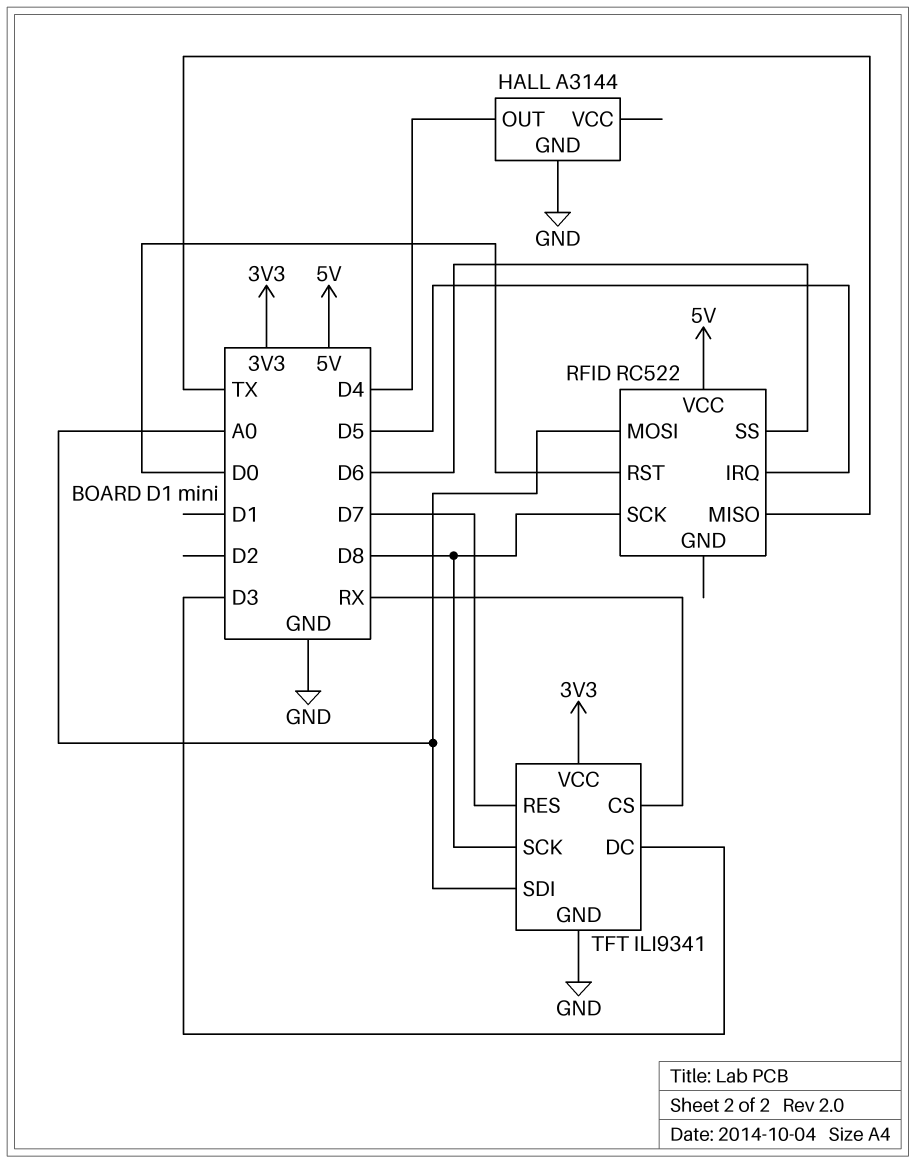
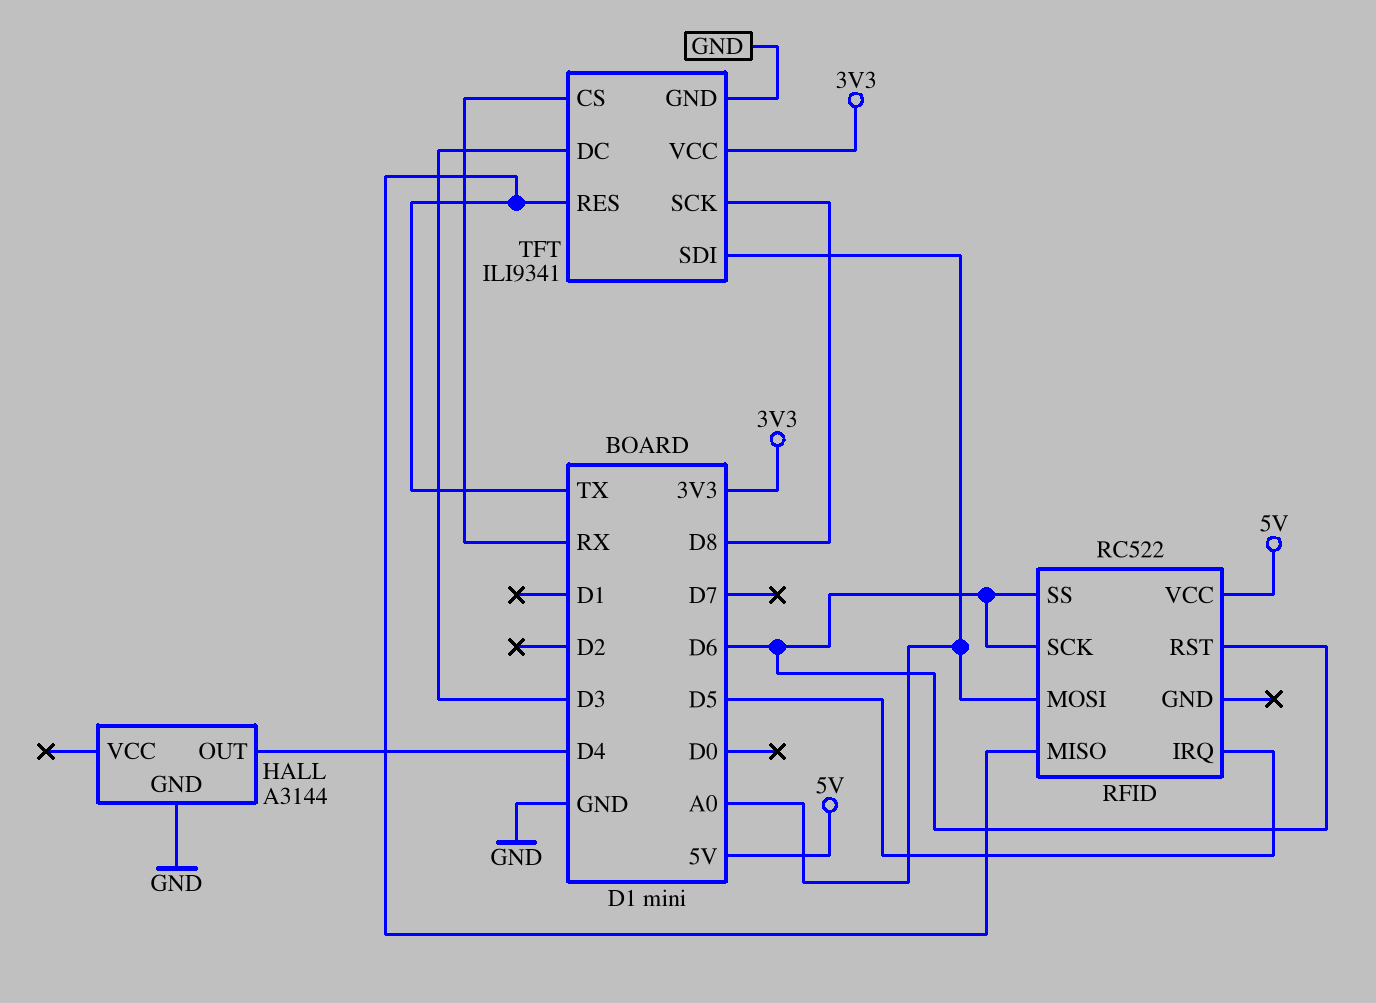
RFID pin RST: D0 -> D6
RFID pin SCK: D8 -> D6
TFT pin RES: D7 -> TX

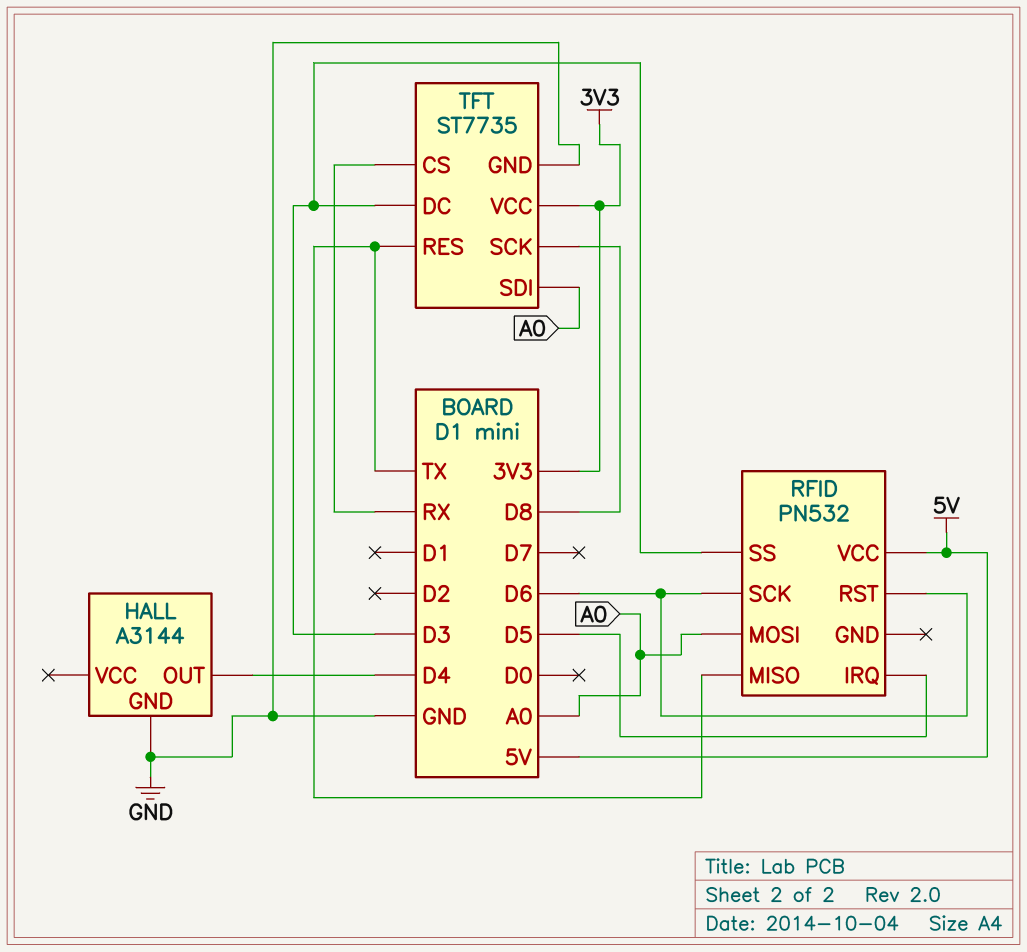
RFID: RC522 -> PN532
RFID pin SS: D6 -> D3
TFT: ILI9341 -> ST7735

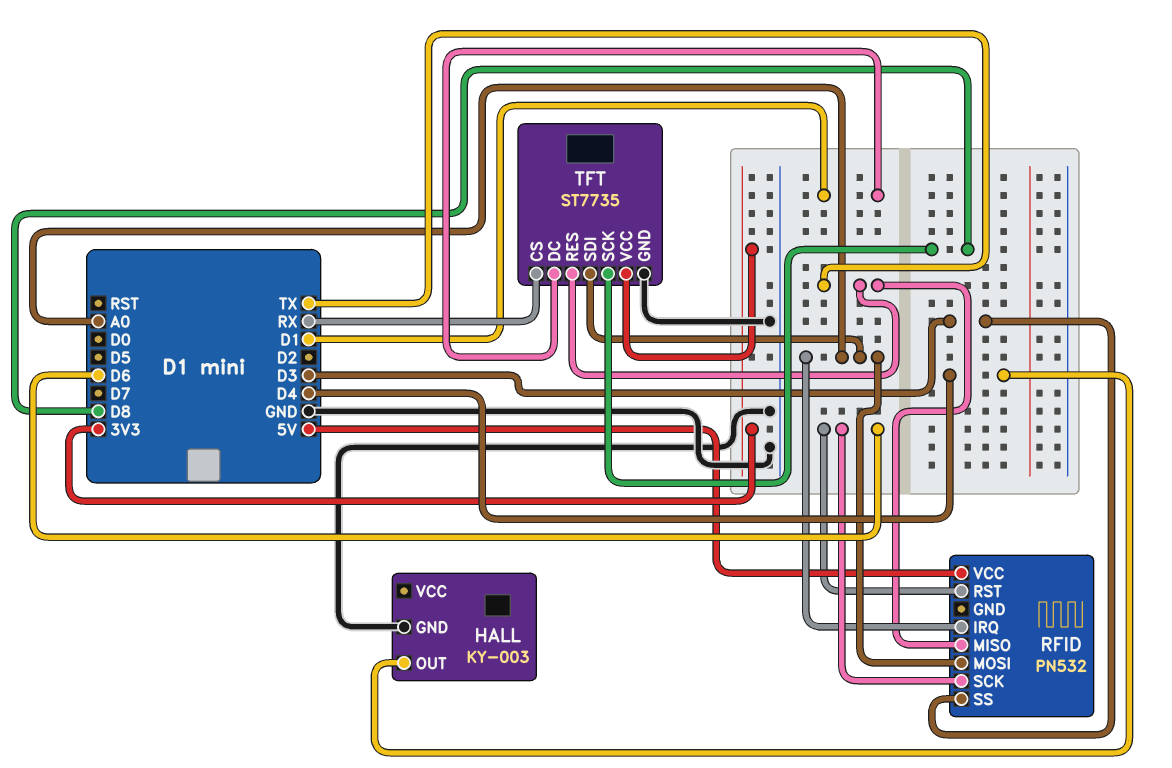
HALL: A3144 -> KY-003
RFID pin IRQ: D5 -> A0
TFT pin DC: D3 -> D1

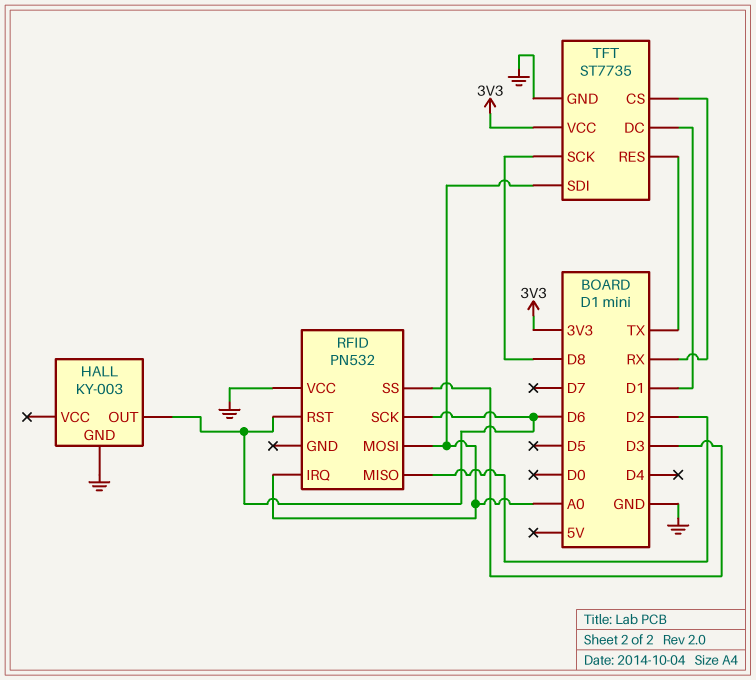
HALL pin OUT: D4 -> D6
RFID pin MISO: TX -> D2
RFID pin VCC: 5V -> GND

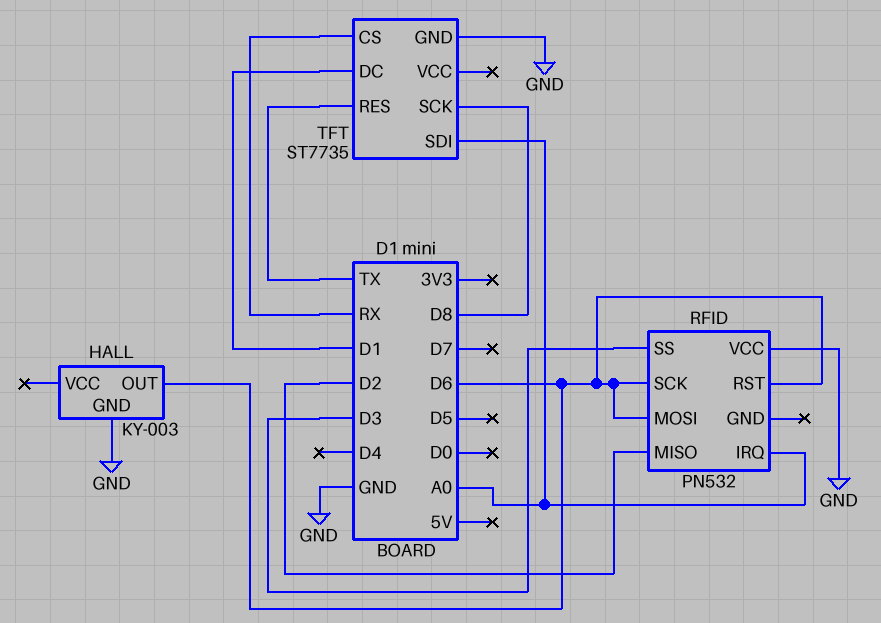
RFID pin MOSI: A0 -> D6
TFT pin VCC: 3V3 -> none

